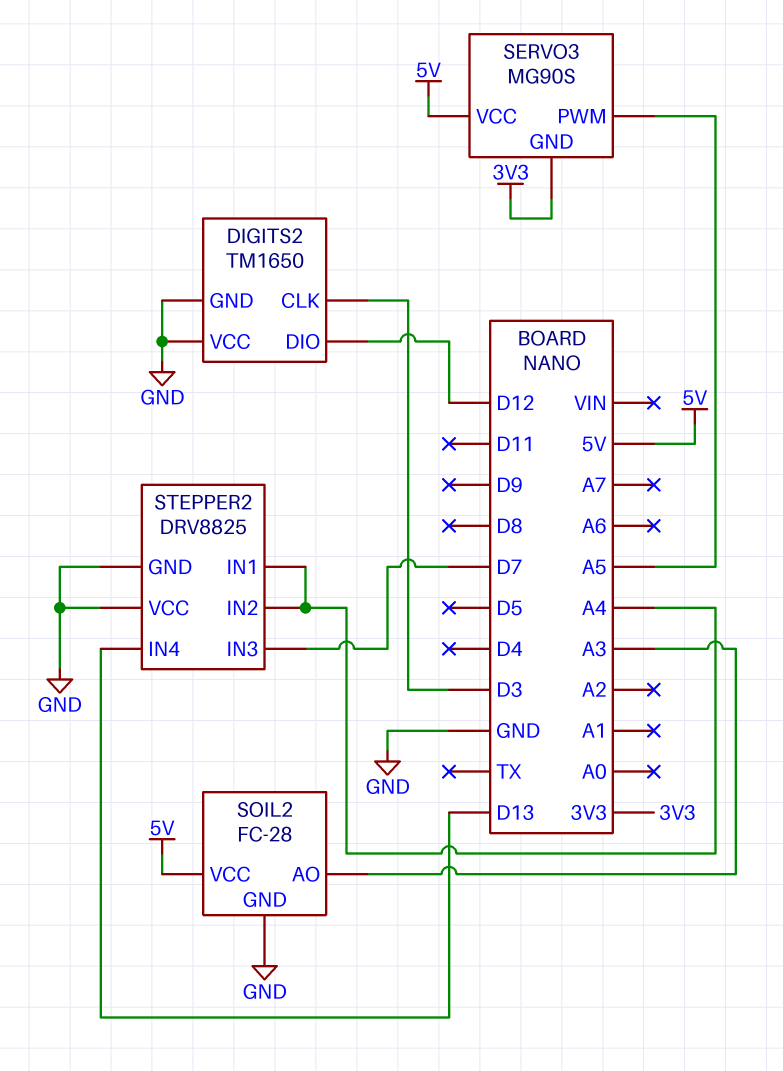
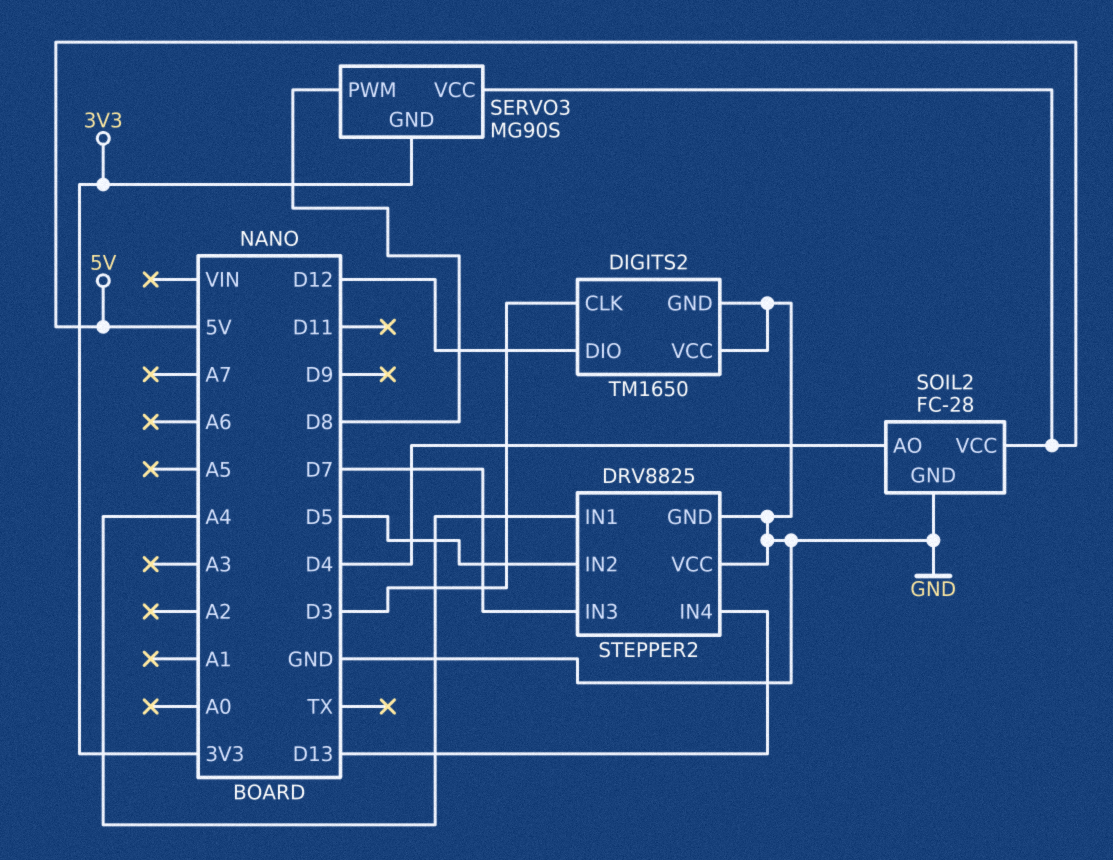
SERVO3 pin PWM: A5 -> D8
SOIL2 pin AO: A3 -> D4
STEPPER2 pin IN2: A4 -> D5

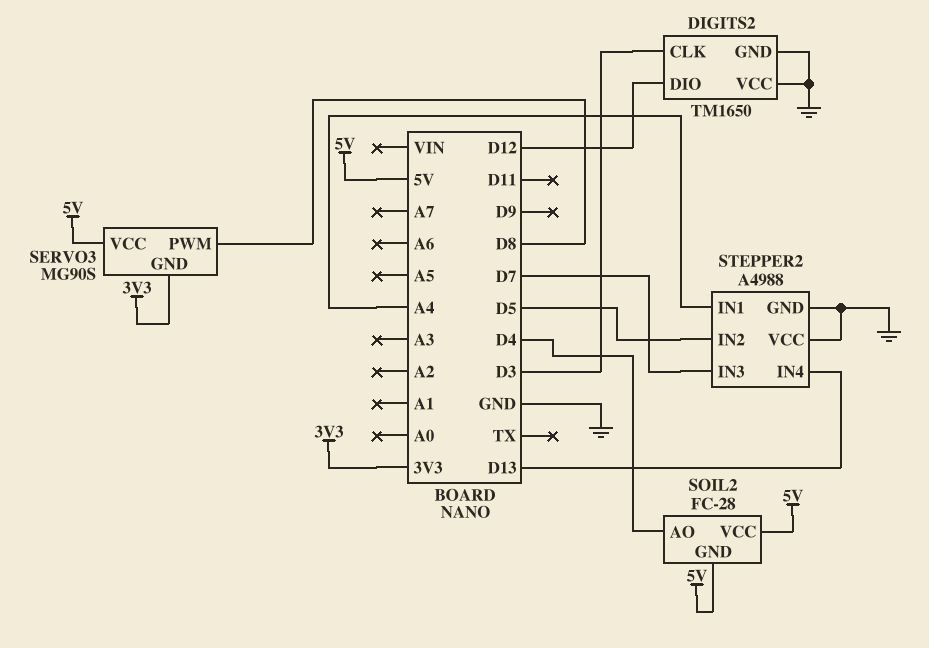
SOIL2 pin GND: GND -> 5V
STEPPER2: DRV8825 -> A4988

